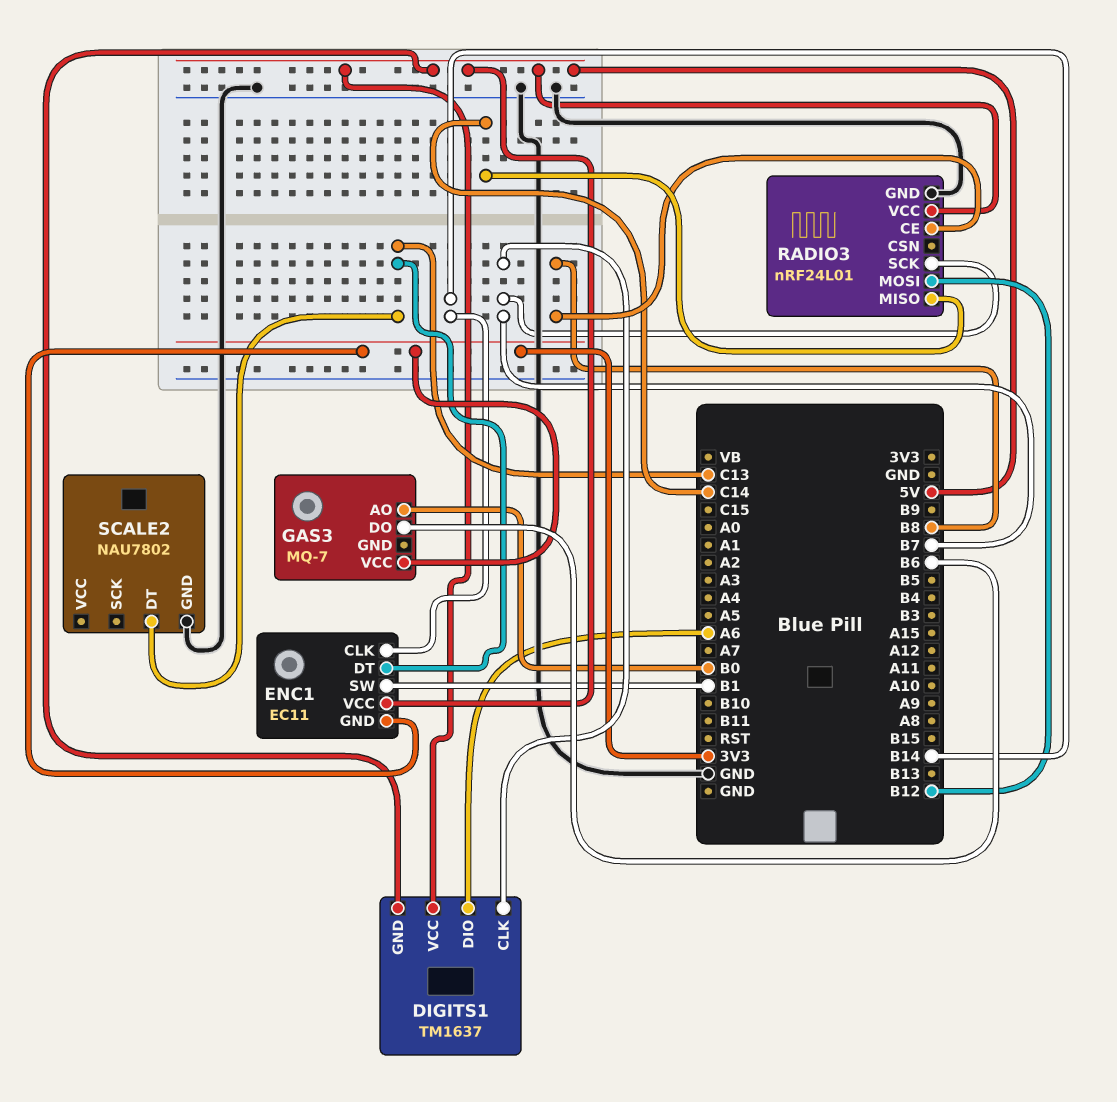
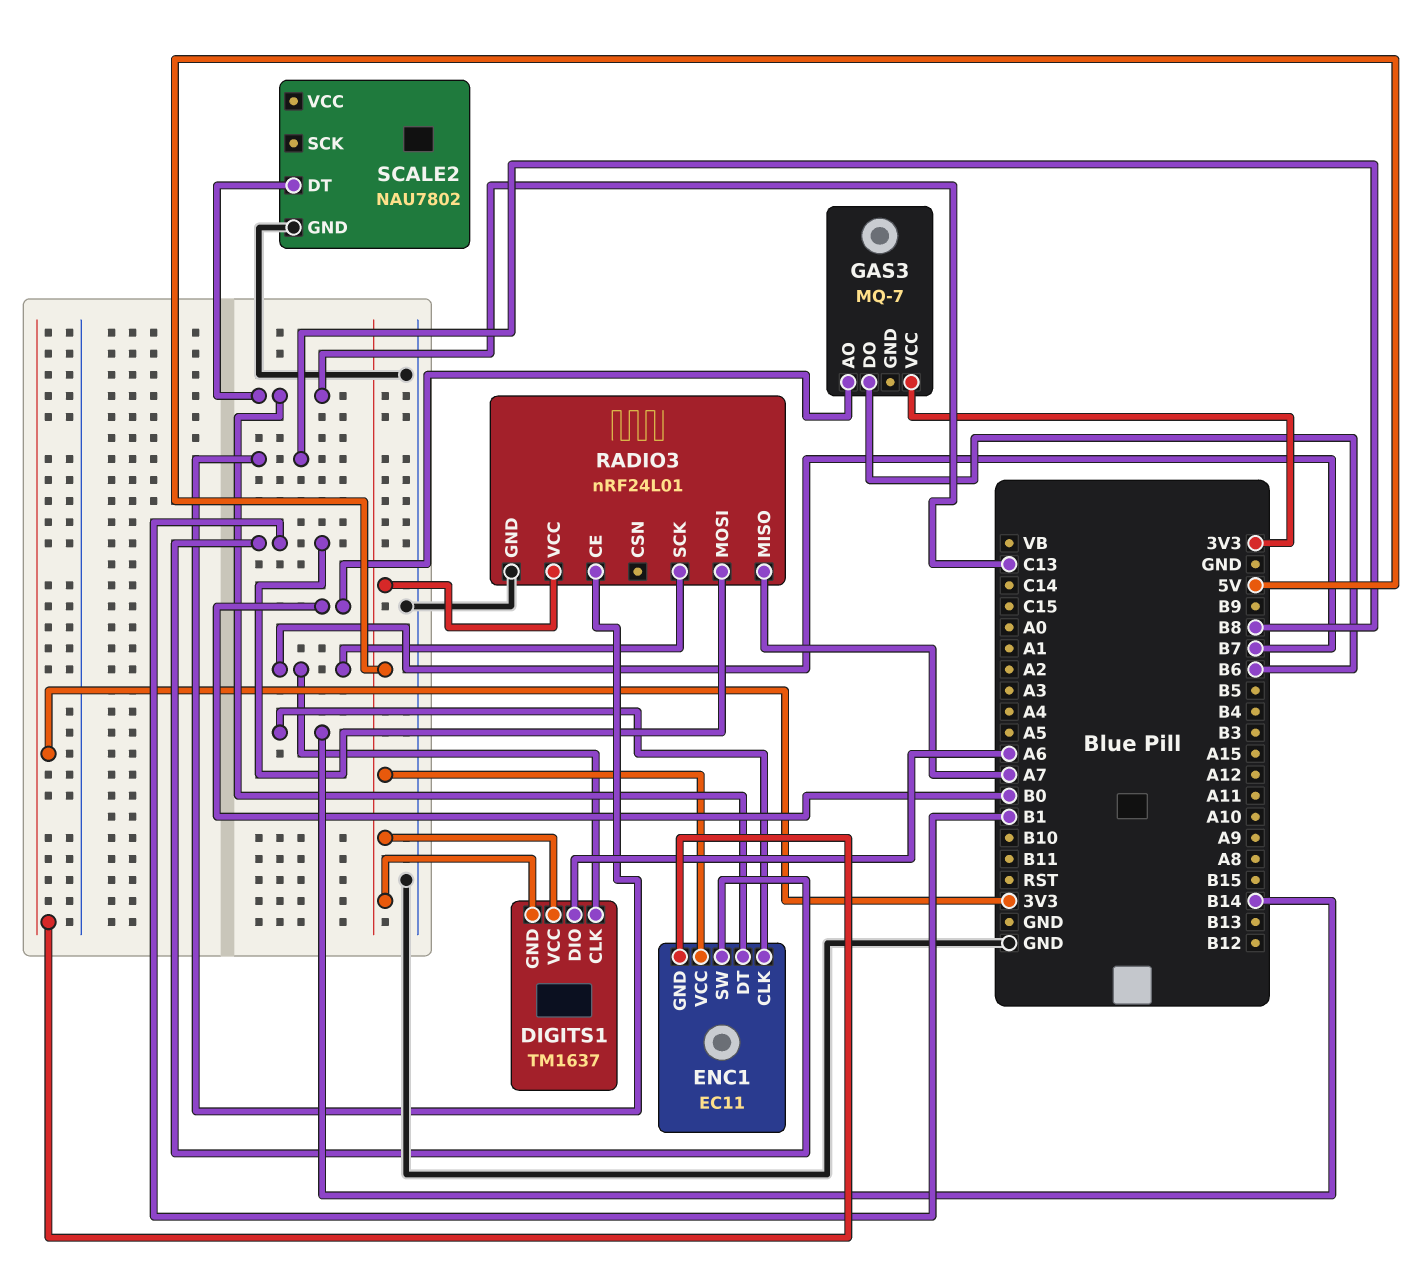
RADIO3 pin MISO: C14 -> A7
RADIO3 pin MOSI: B12 -> B1

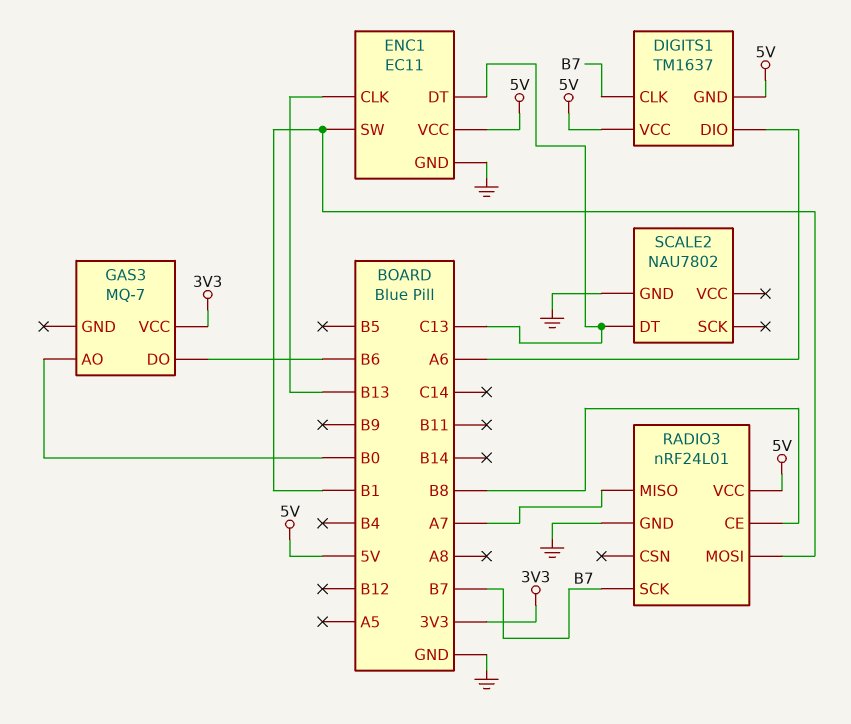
ENC1 pin CLK: B14 -> B13
ENC1 pin GND: 3V3 -> GND

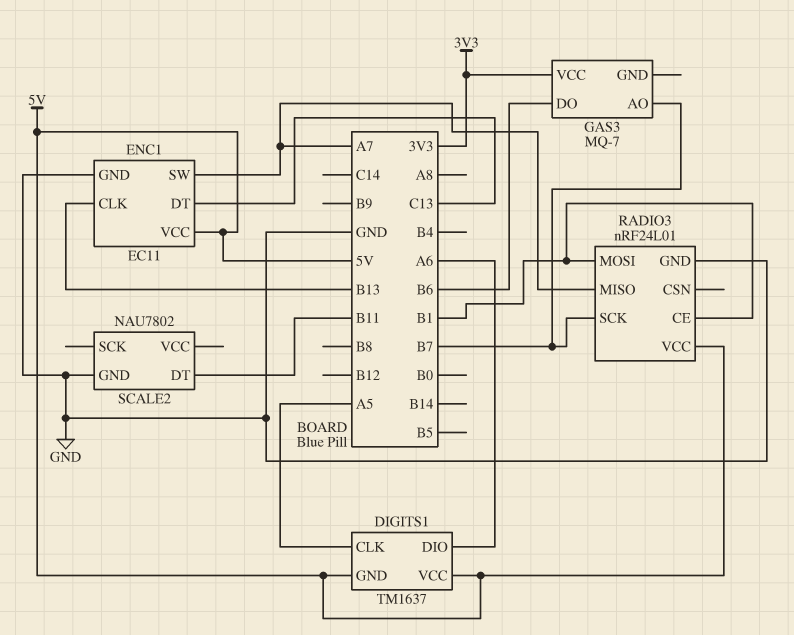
DIGITS1 pin CLK: B7 -> A5
ENC1 pin SW: B1 -> A7
GAS3 pin AO: B0 -> B7
RADIO3 pin CE: B8 -> B1
SCALE2 pin DT: C13 -> B11

